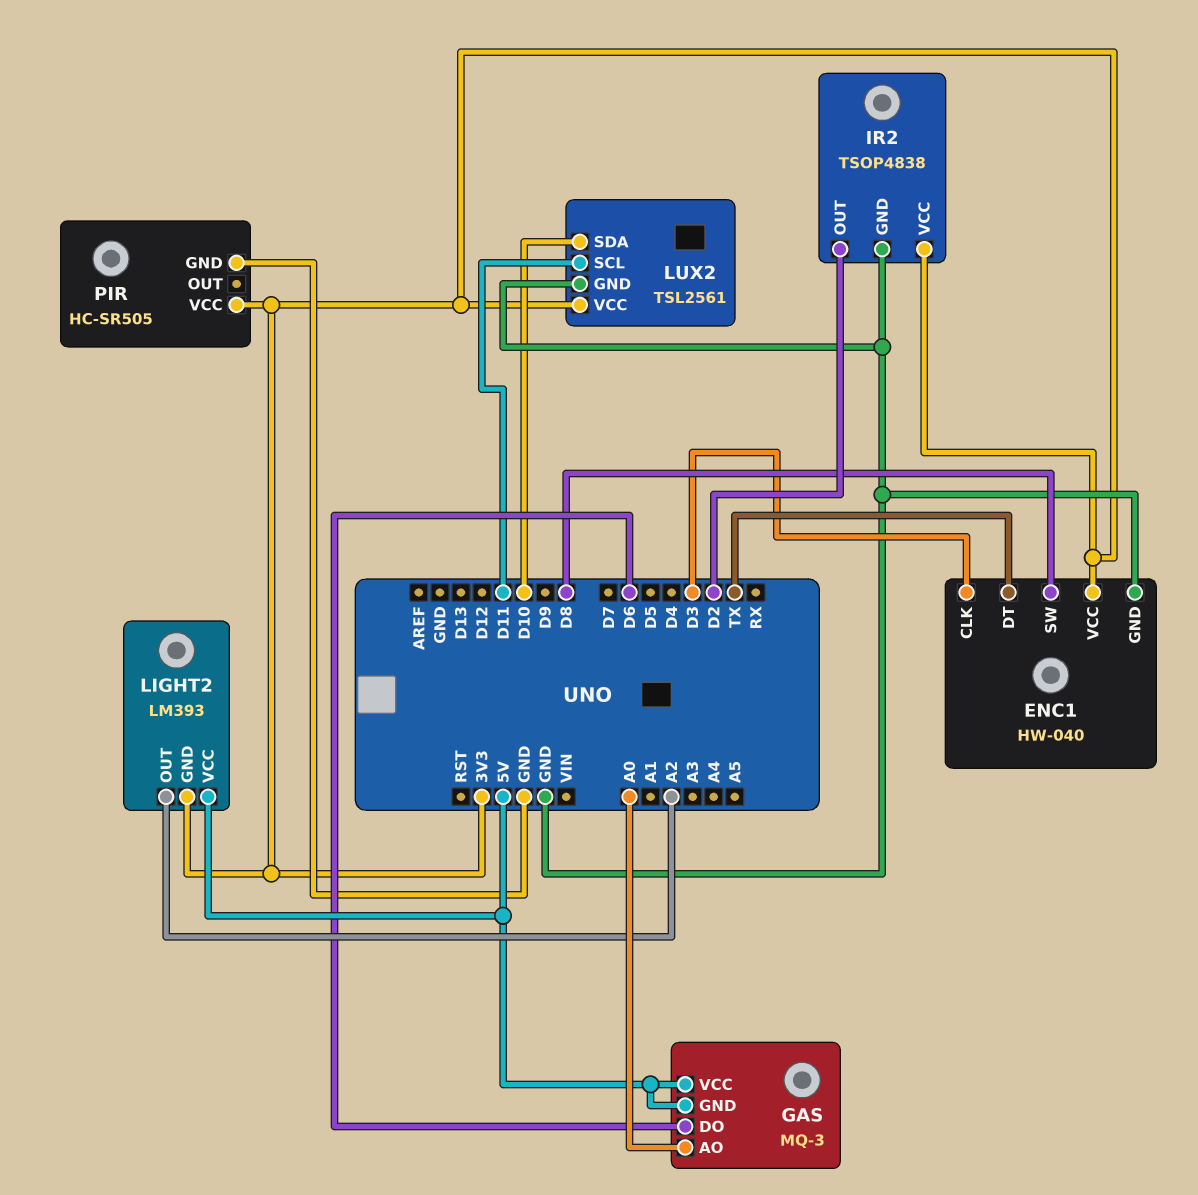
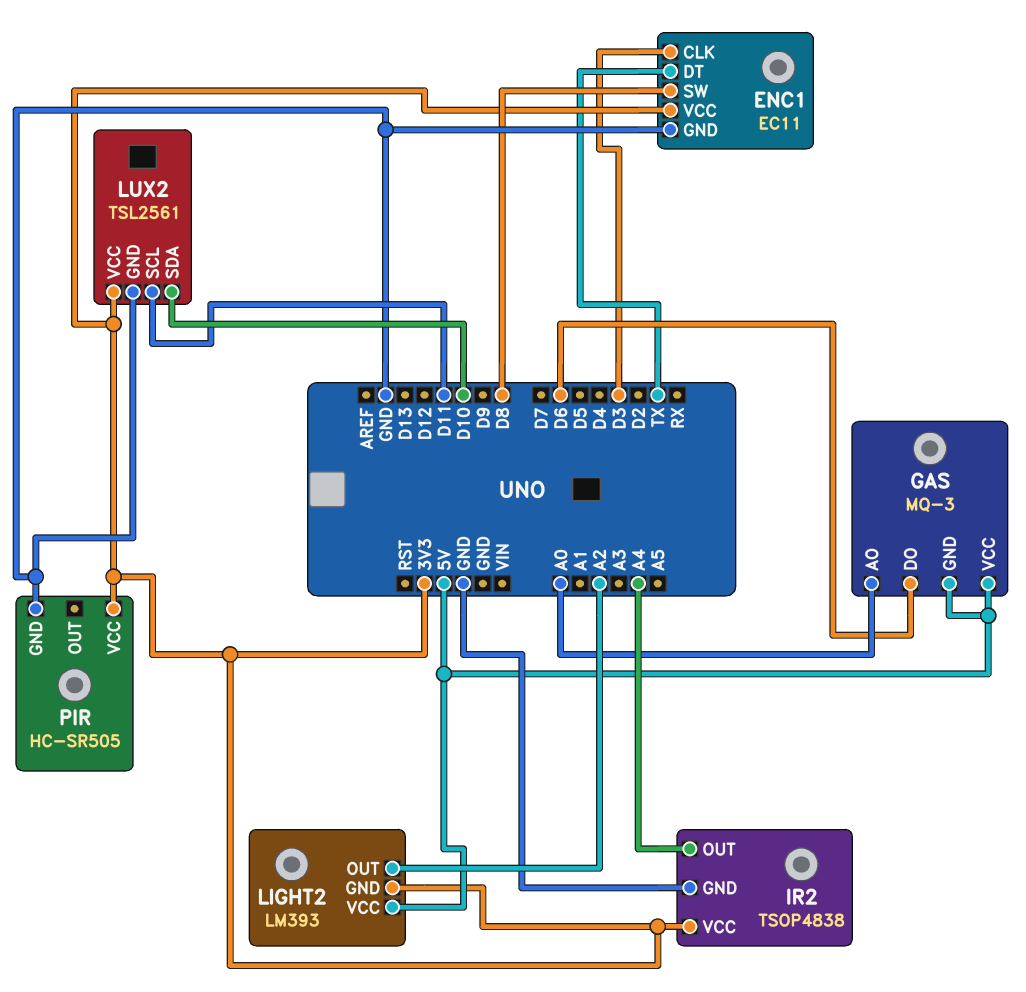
ENC1: HW-040 -> EC11
IR2 pin OUT: D2 -> A4

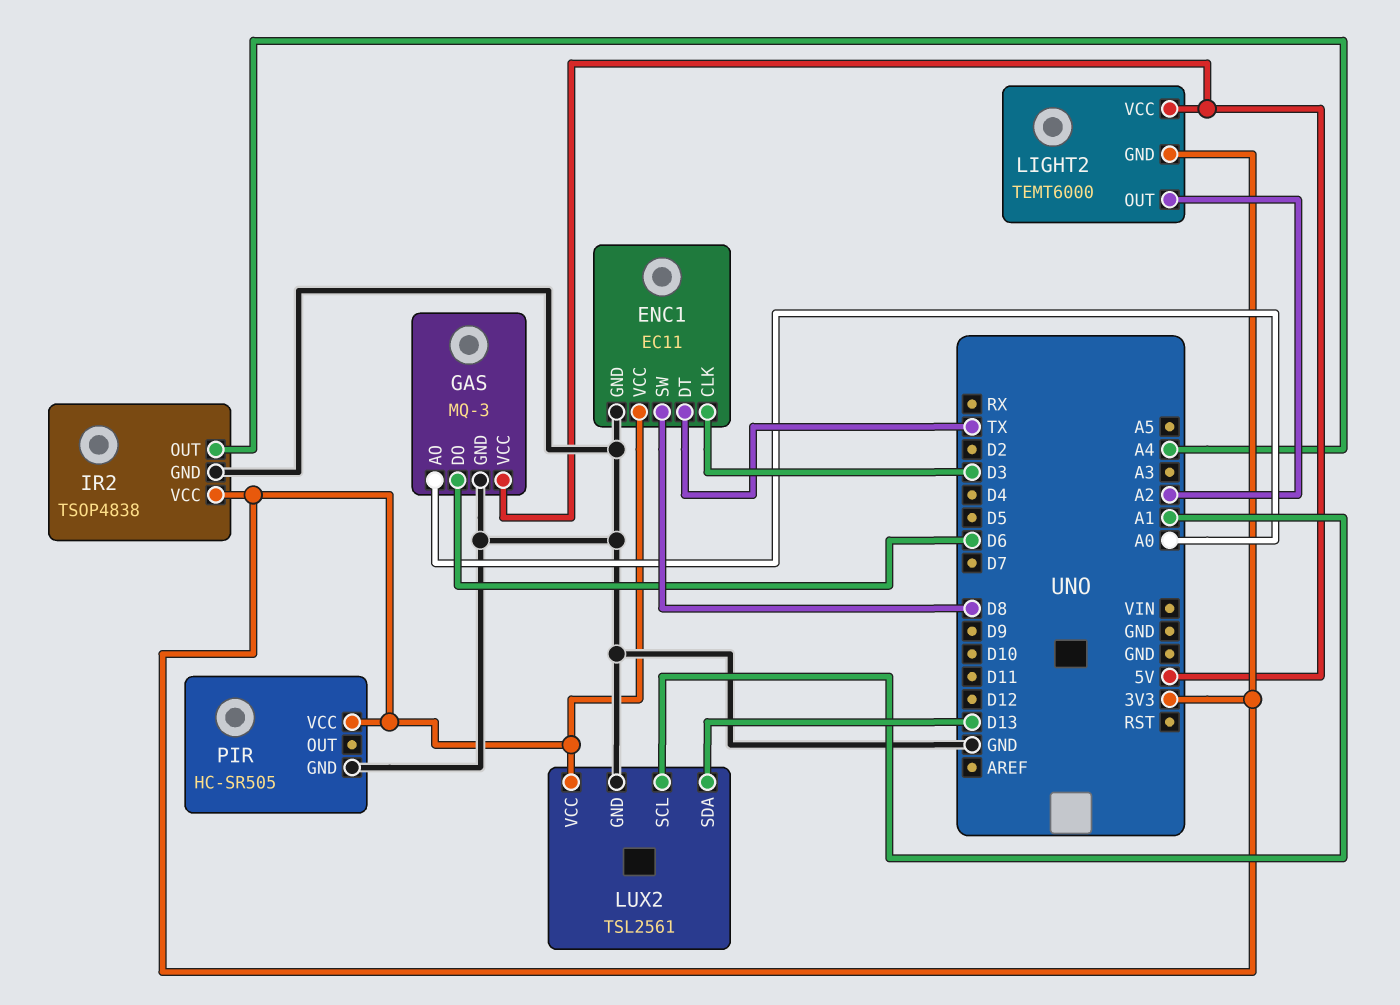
GAS pin GND: 5V -> GND
LIGHT2: LM393 -> TEMT6000
LUX2 pin SCL: D11 -> A1
LUX2 pin SDA: D10 -> D13

